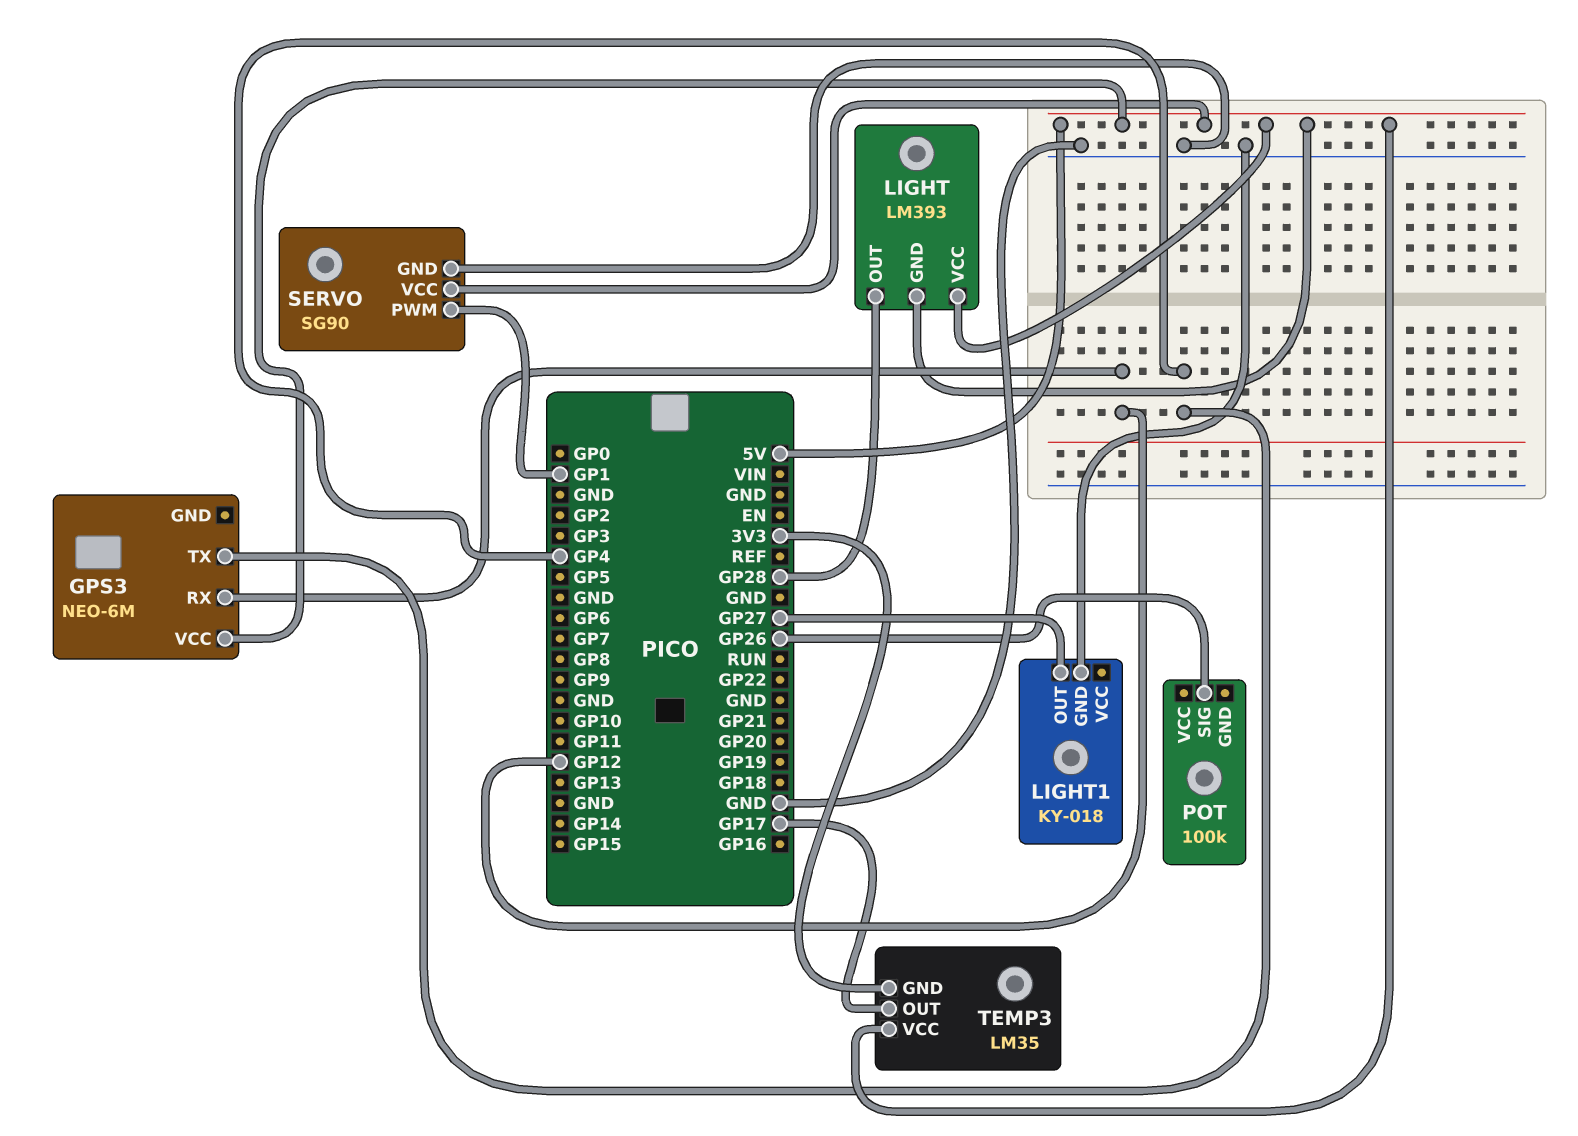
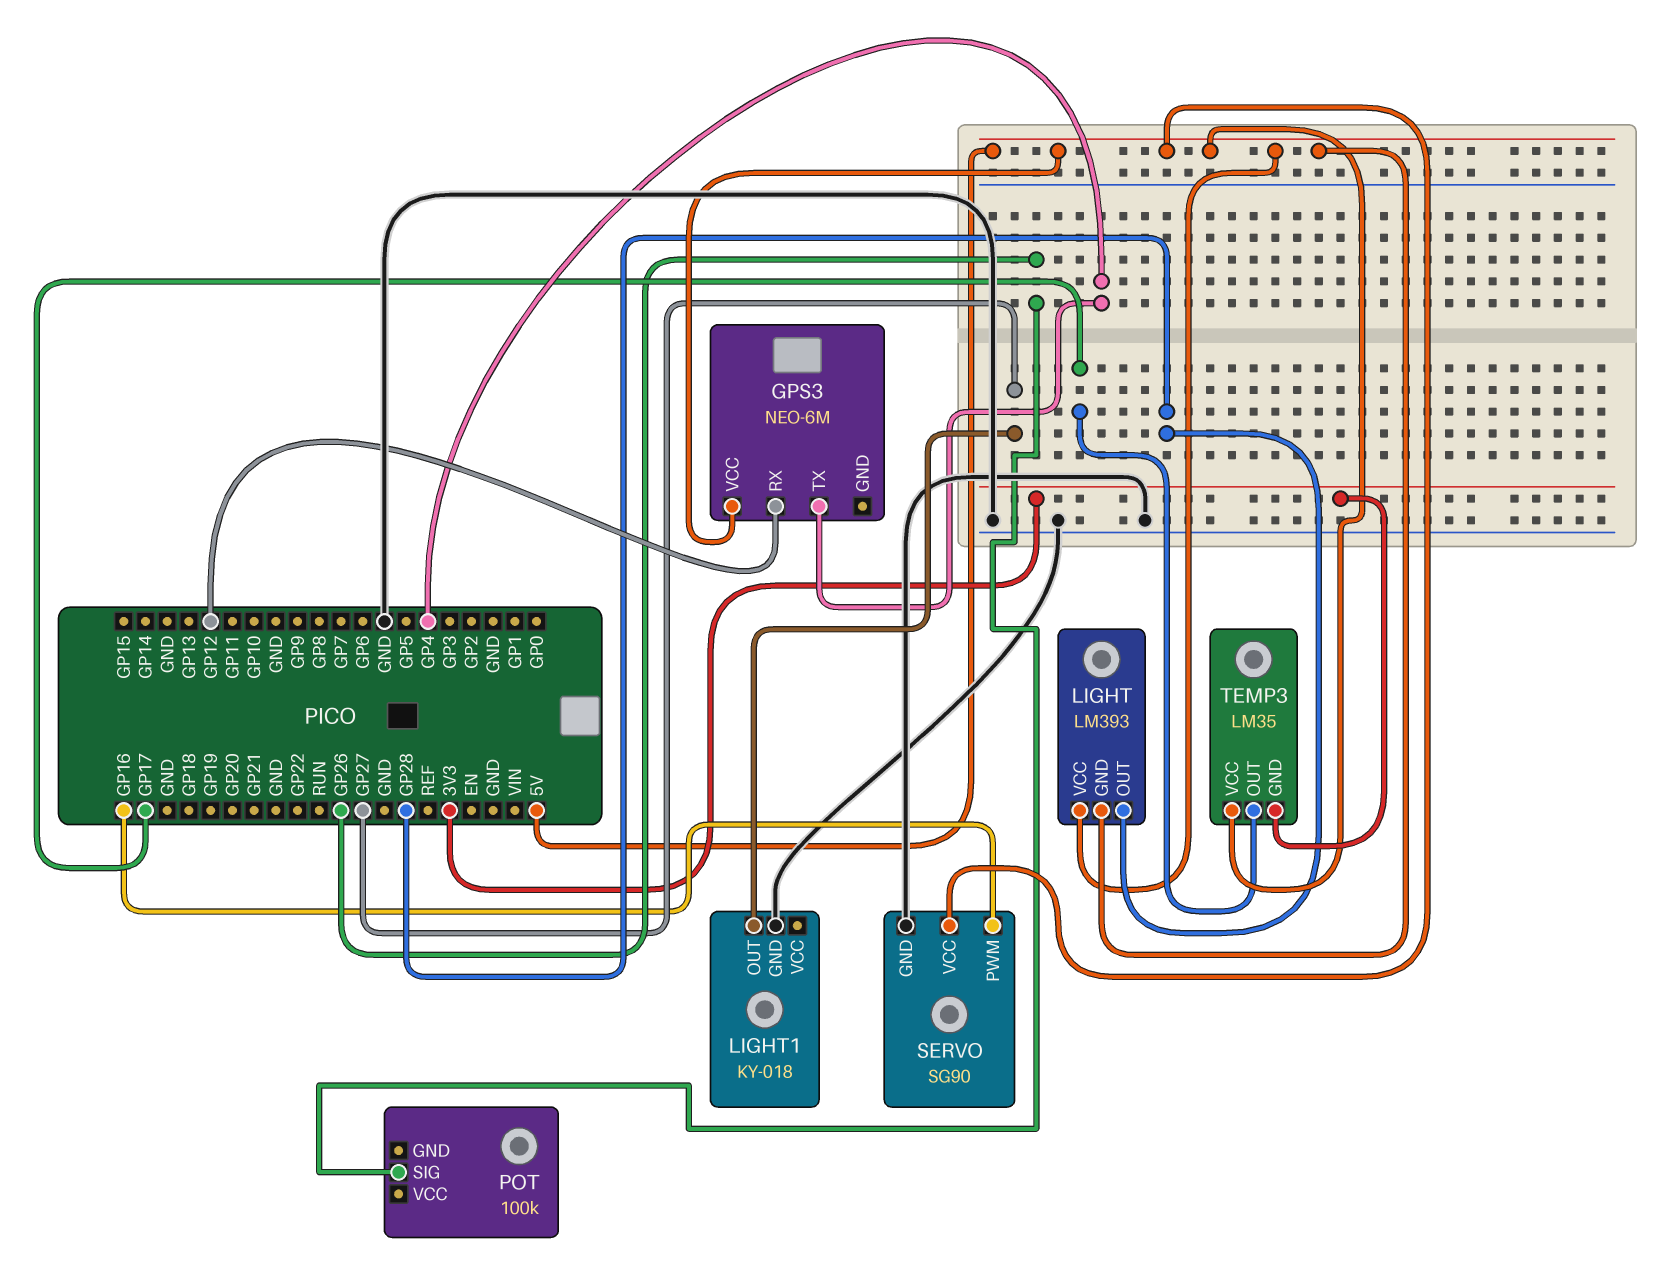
SERVO pin PWM: GP1 -> GP16

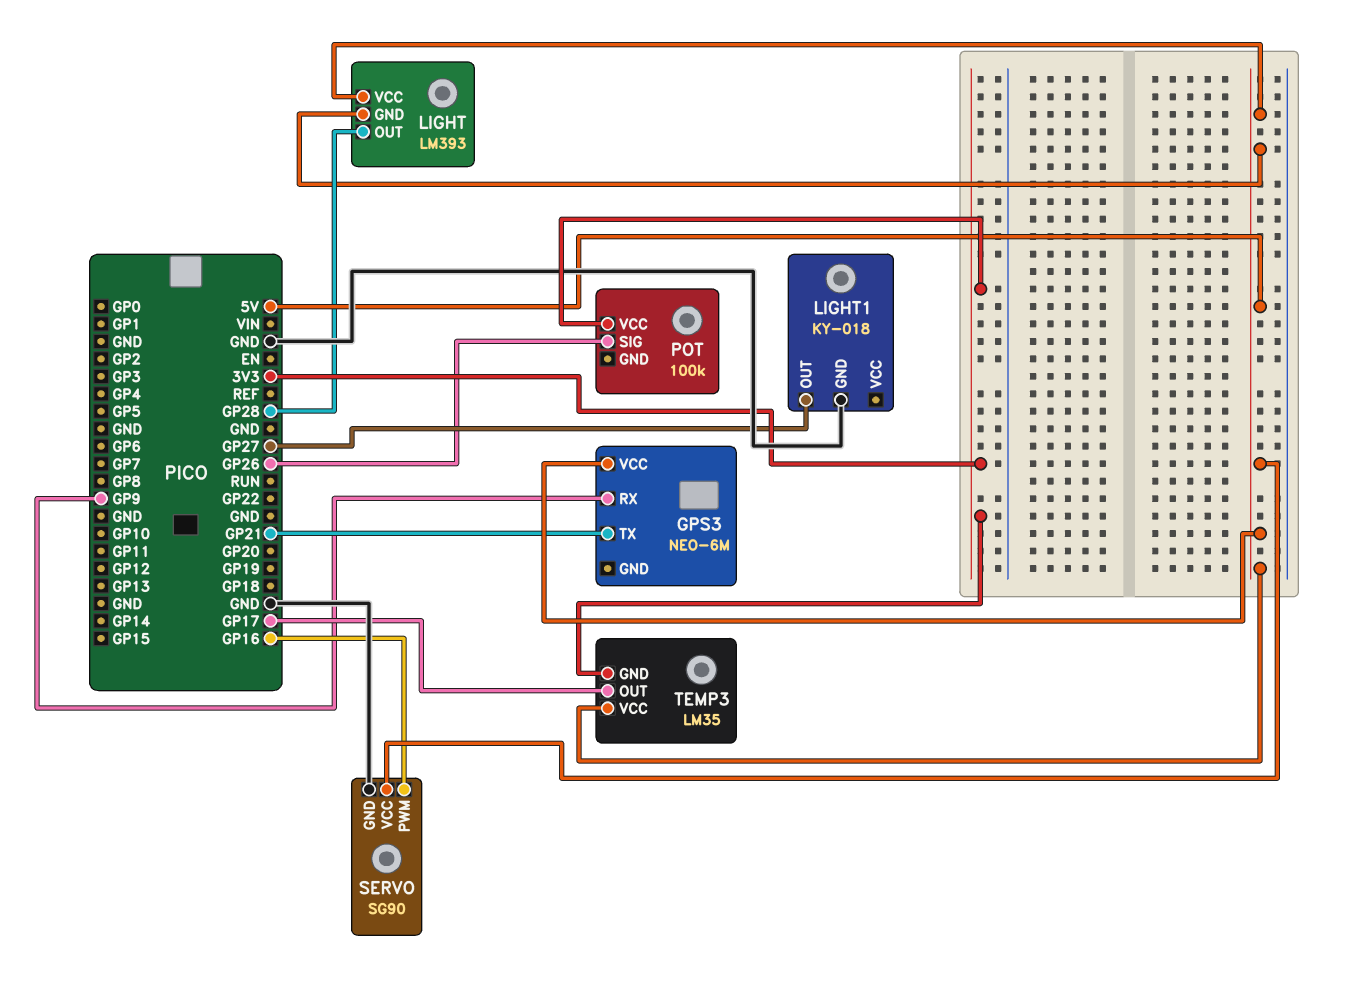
GPS3 pin RX: GP12 -> GP9
GPS3 pin TX: GP4 -> GP21
POT pin VCC: none -> 3V3

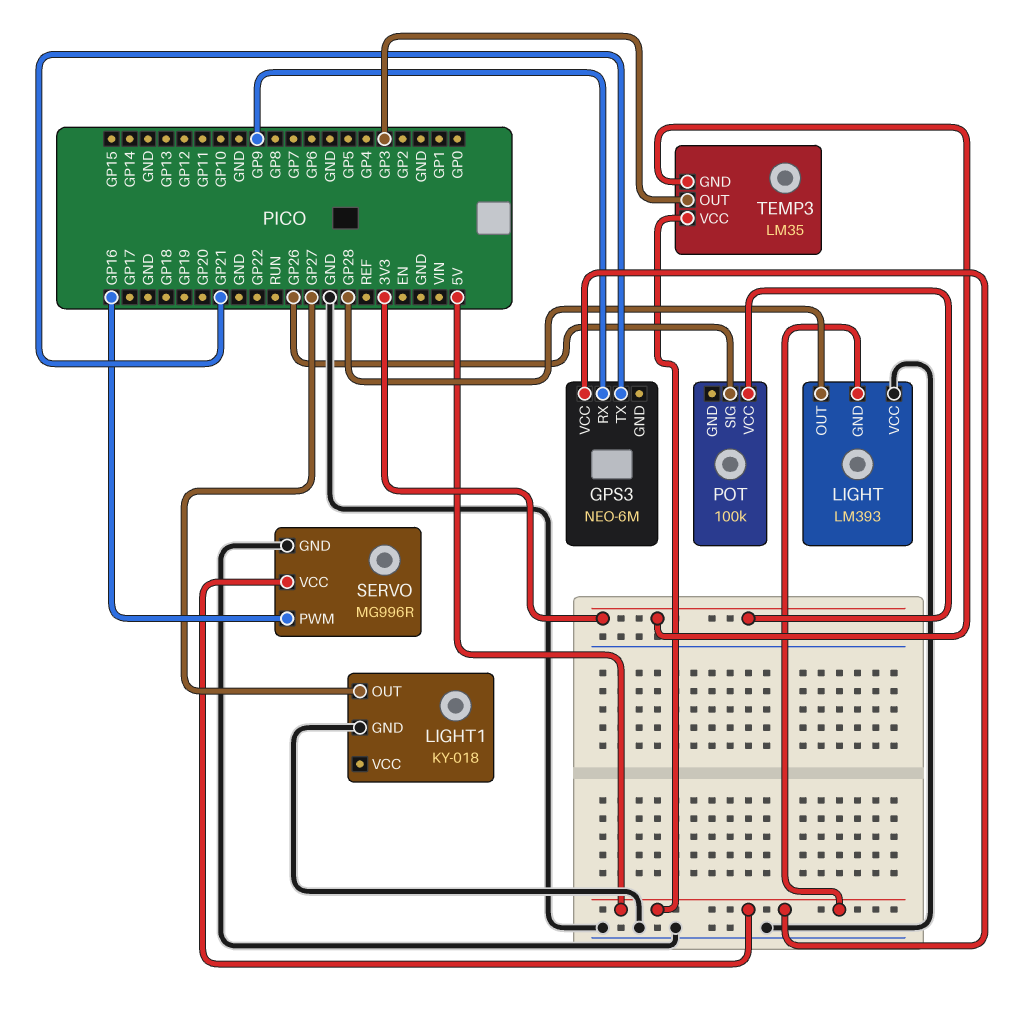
LIGHT pin VCC: 5V -> GND
SERVO: SG90 -> MG996R
TEMP3 pin OUT: GP17 -> GP3

